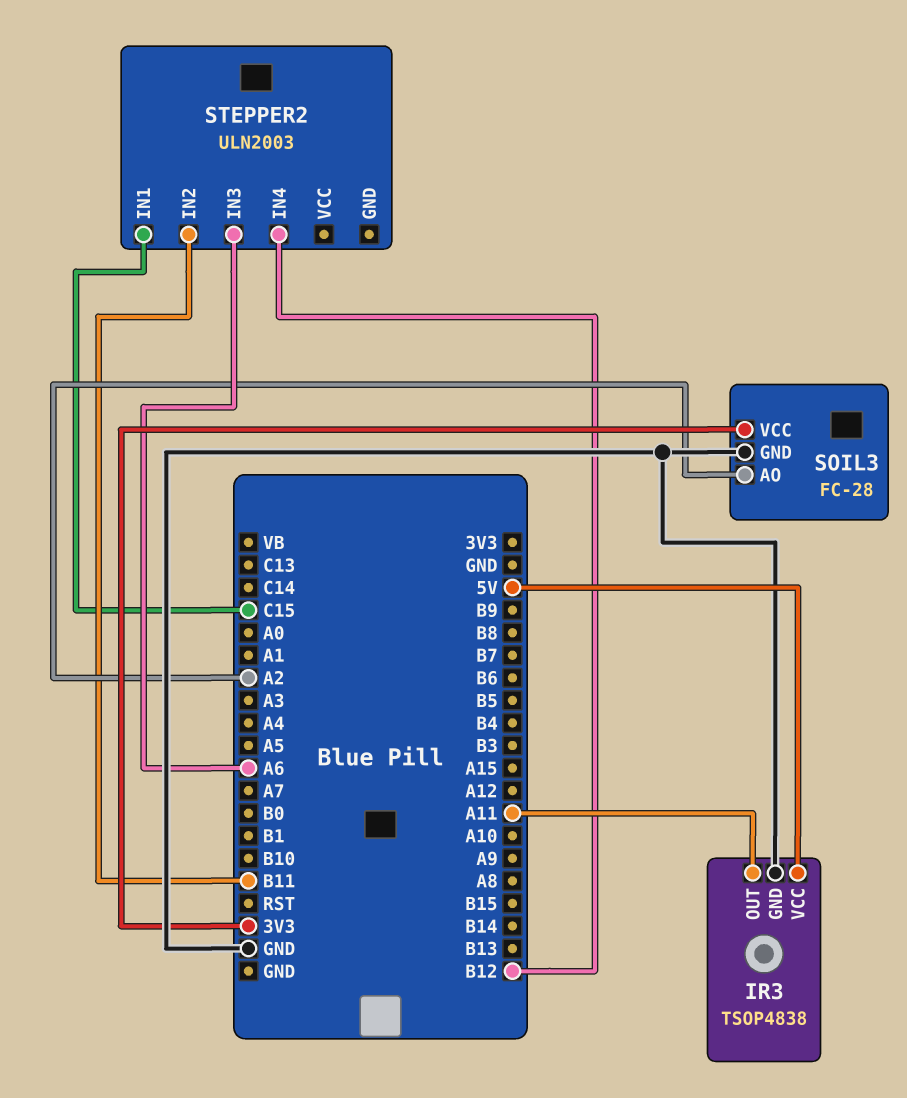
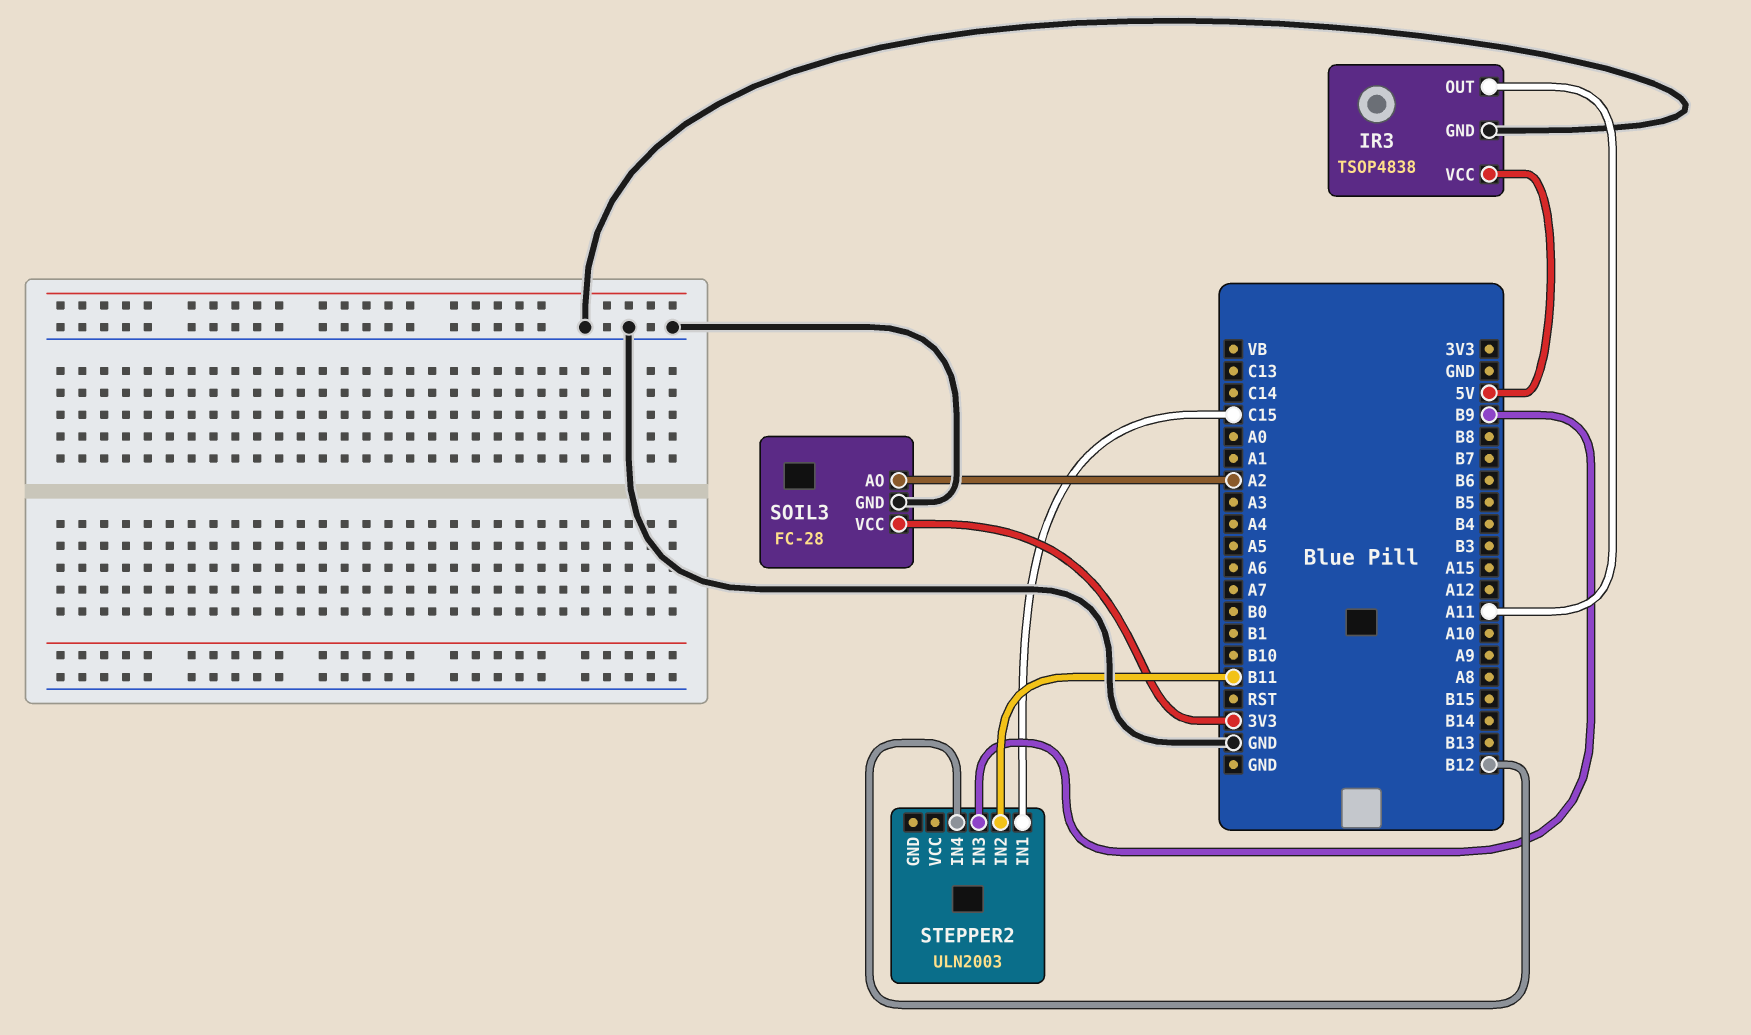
STEPPER2 pin IN3: A6 -> B9

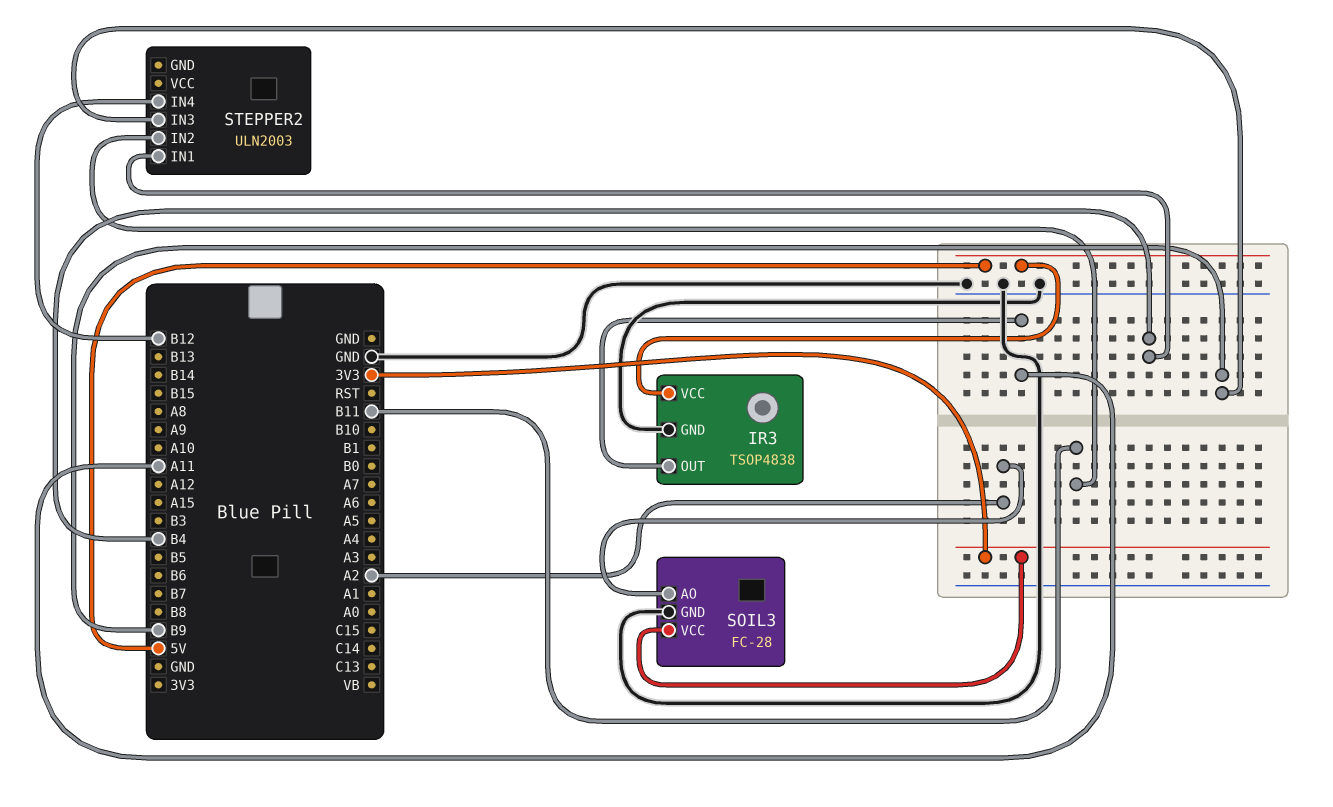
STEPPER2 pin IN1: C15 -> B4

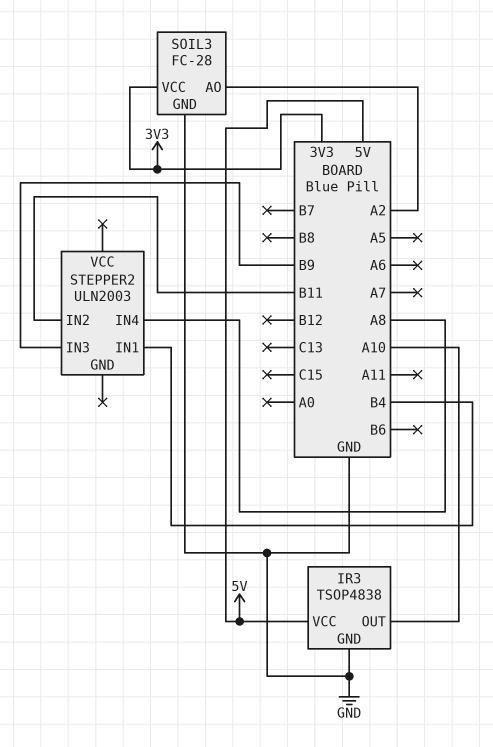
IR3 pin OUT: A11 -> A10
STEPPER2 pin IN4: B12 -> A8

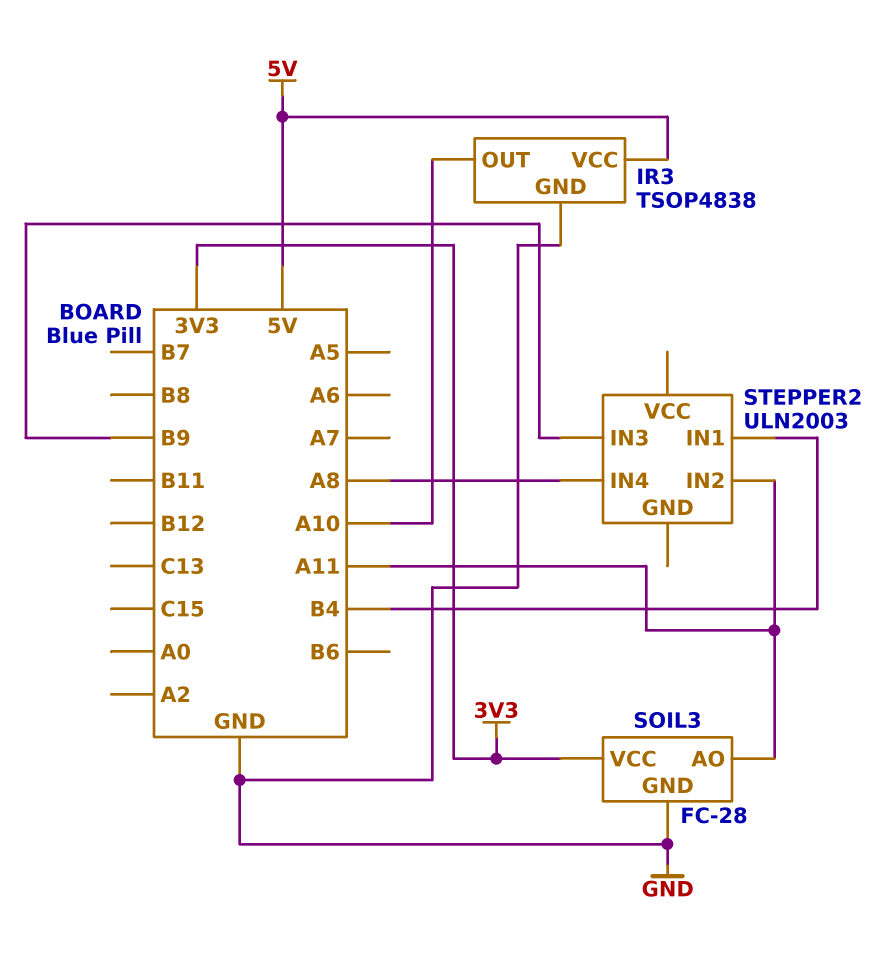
SOIL3 pin AO: A2 -> A11
STEPPER2 pin IN2: B11 -> A11

